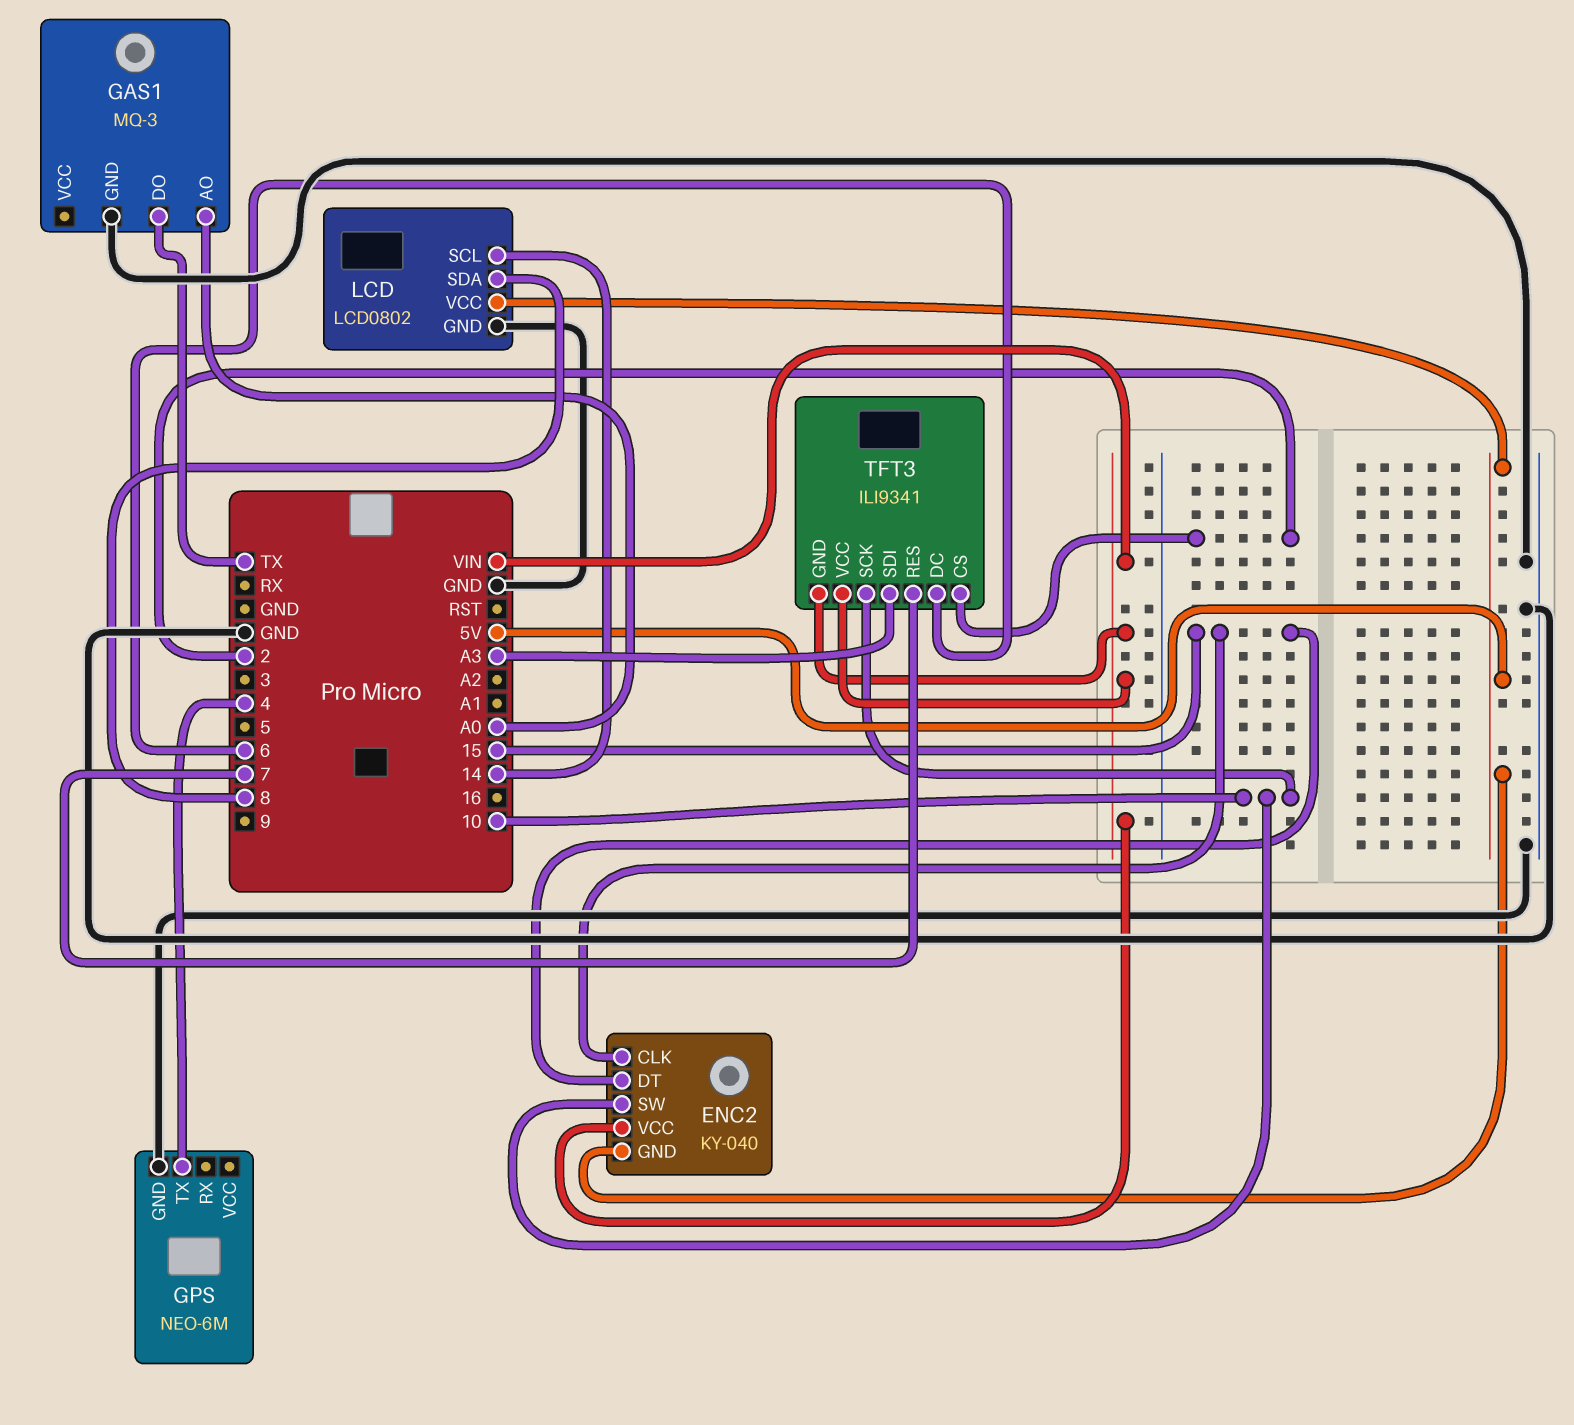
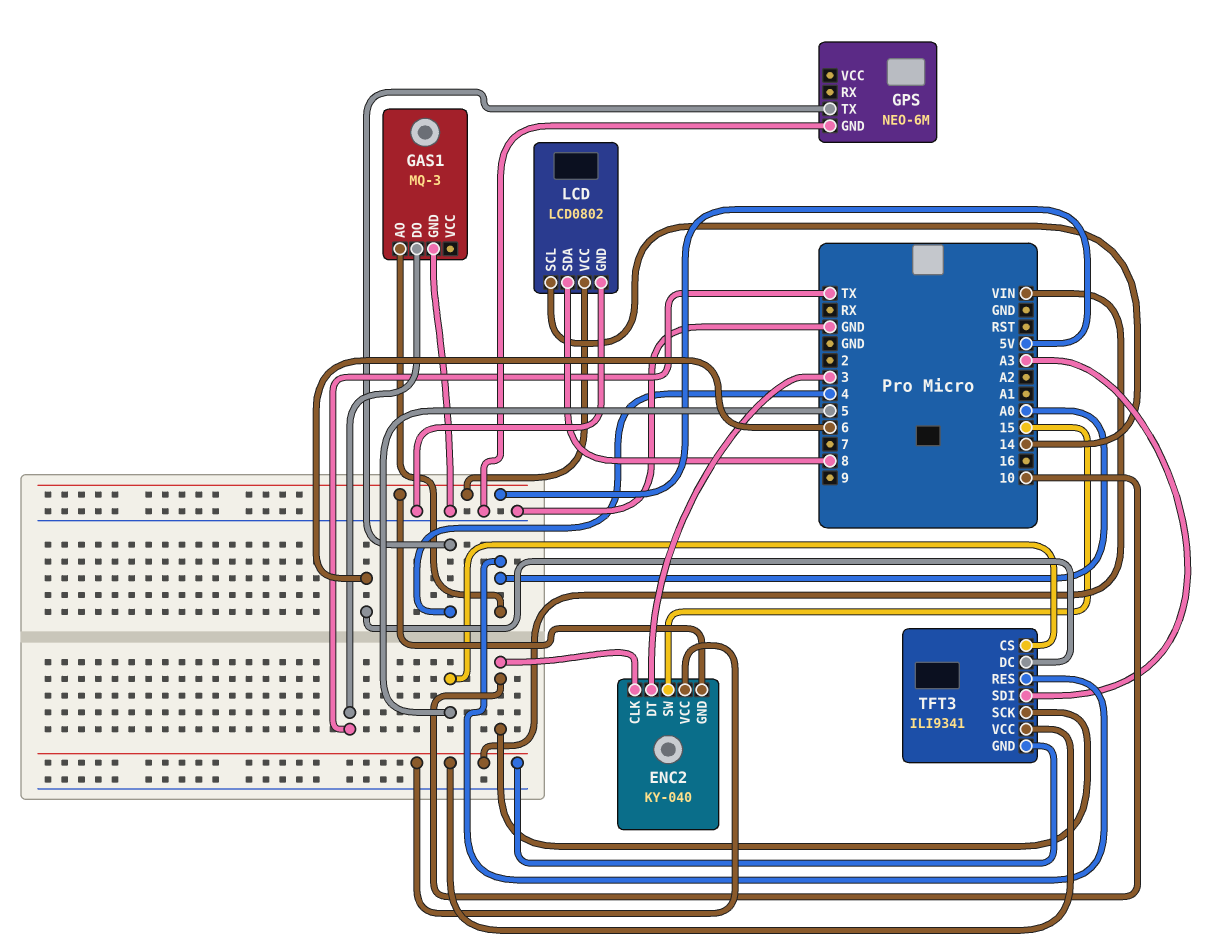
ENC2 pin CLK: 15 -> 10
ENC2 pin DT: 15 -> 3
ENC2 pin SW: 10 -> 15
TFT3 pin CS: 2 -> 5
TFT3 pin RES: 7 -> A0

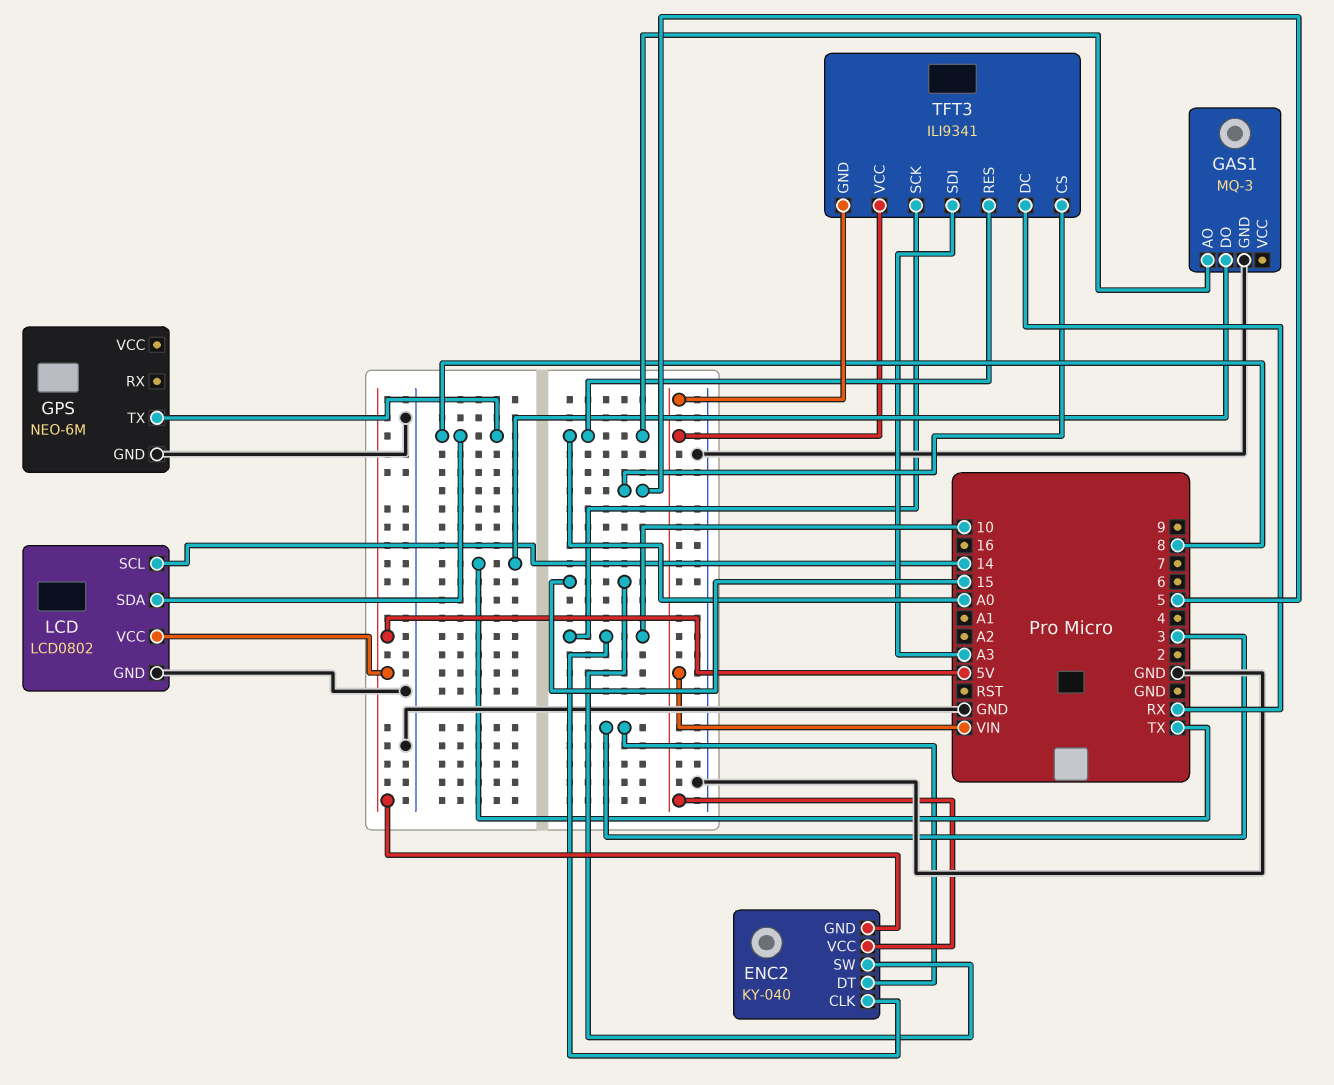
GPS pin TX: 4 -> 8
TFT3 pin DC: 6 -> RX

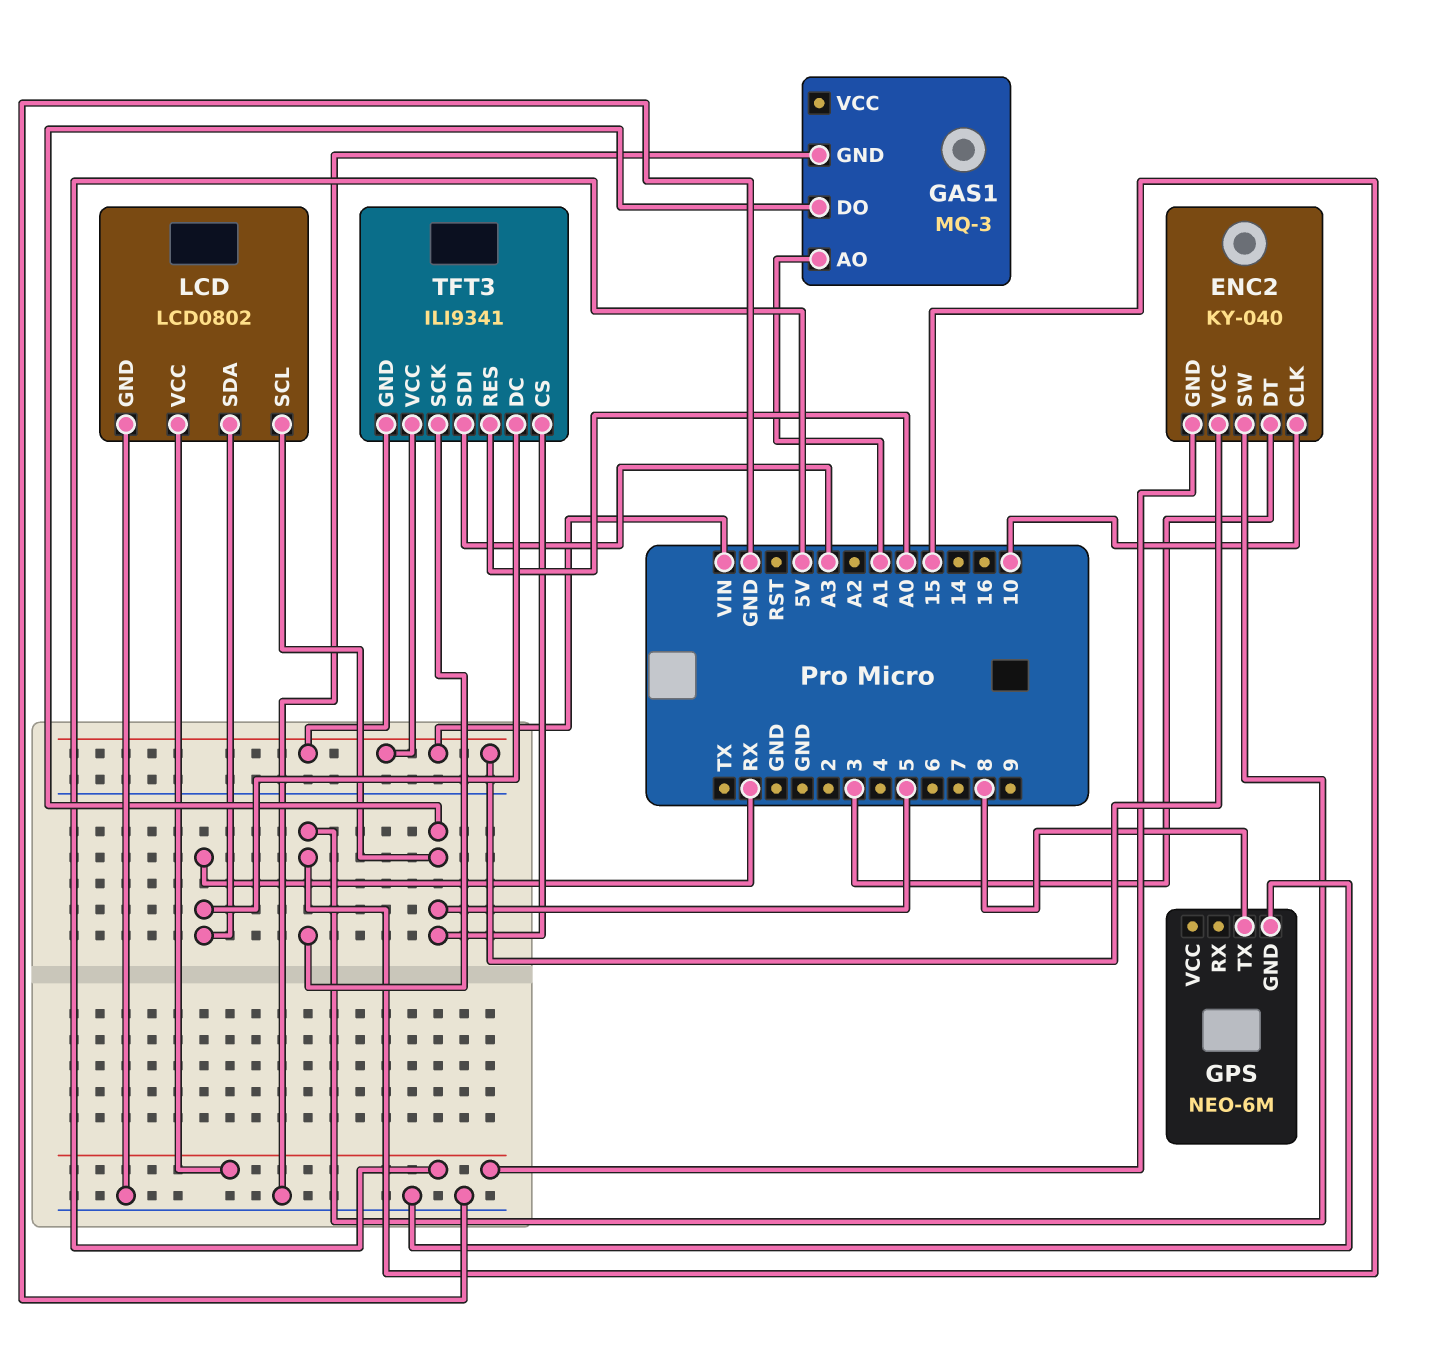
GAS1 pin AO: A0 -> A1
GAS1 pin DO: TX -> 5
LCD pin SCL: 14 -> 5
LCD pin SDA: 8 -> RX
TFT3 pin SCK: 10 -> 15

